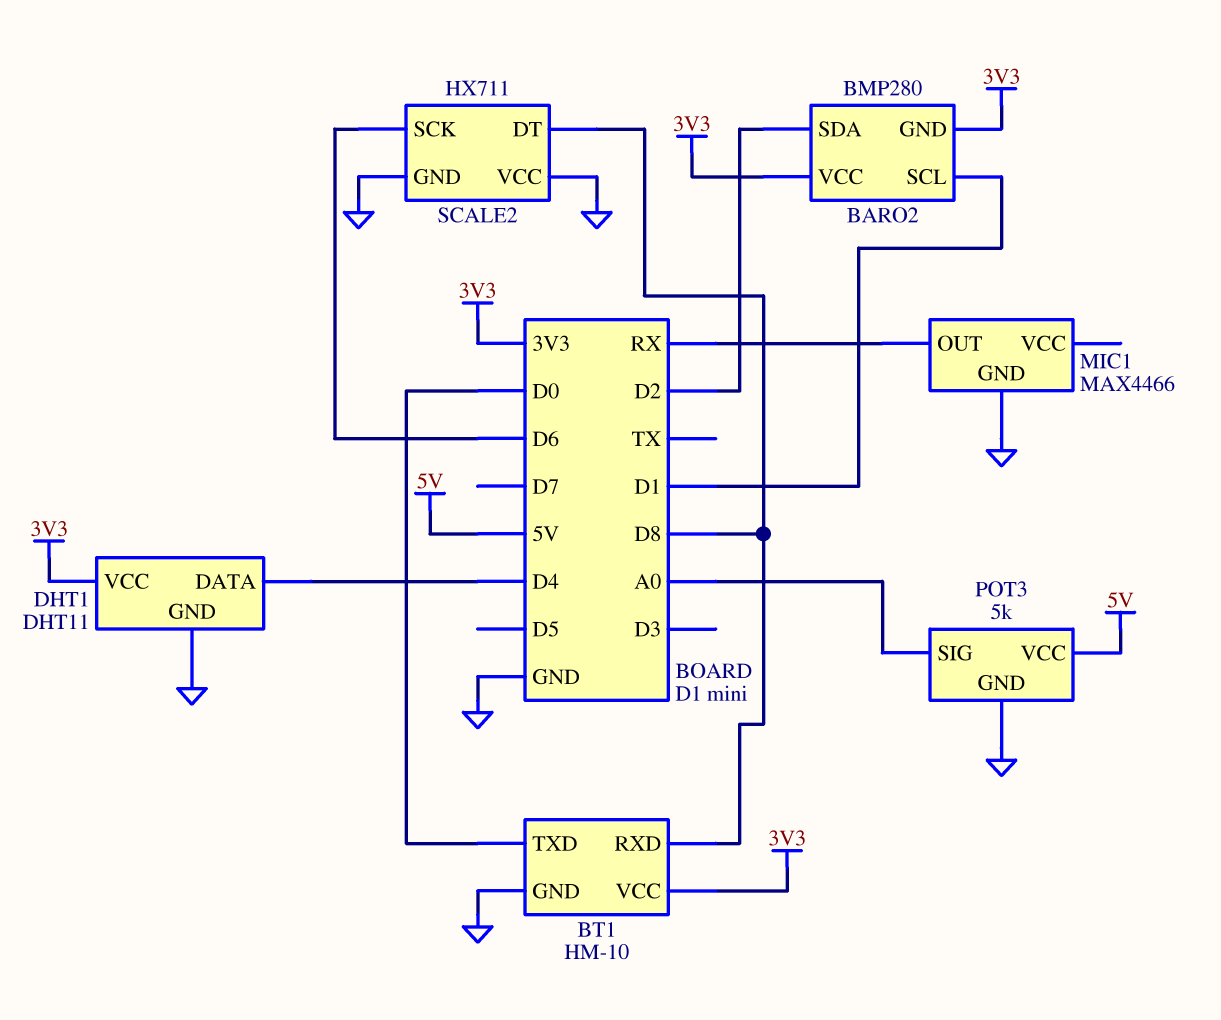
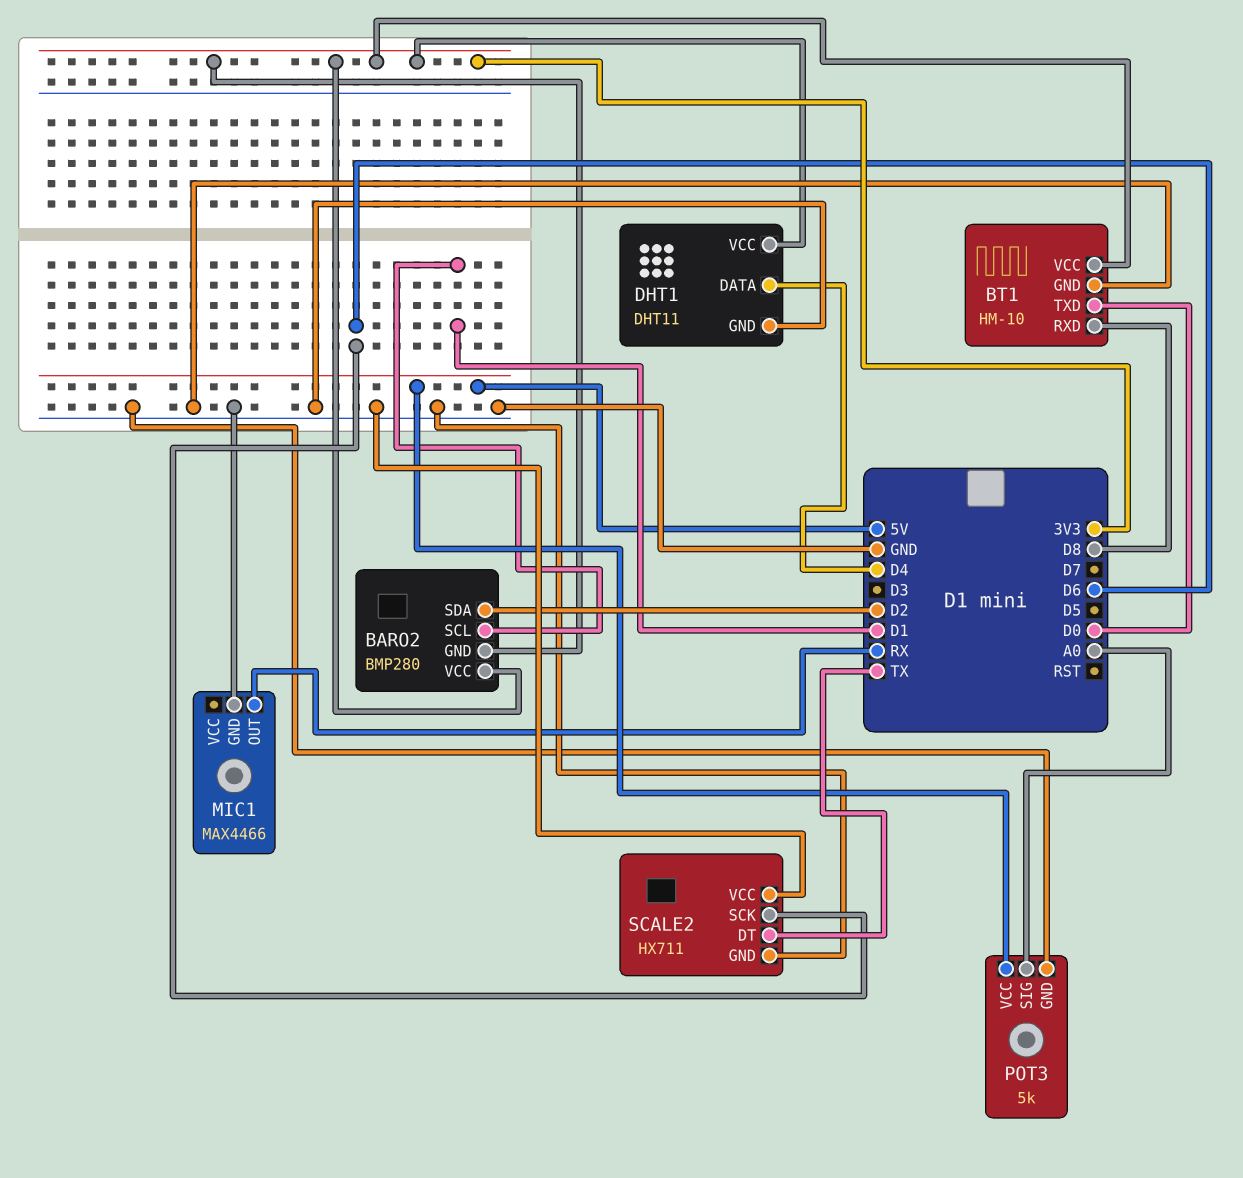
SCALE2 pin DT: D8 -> TX

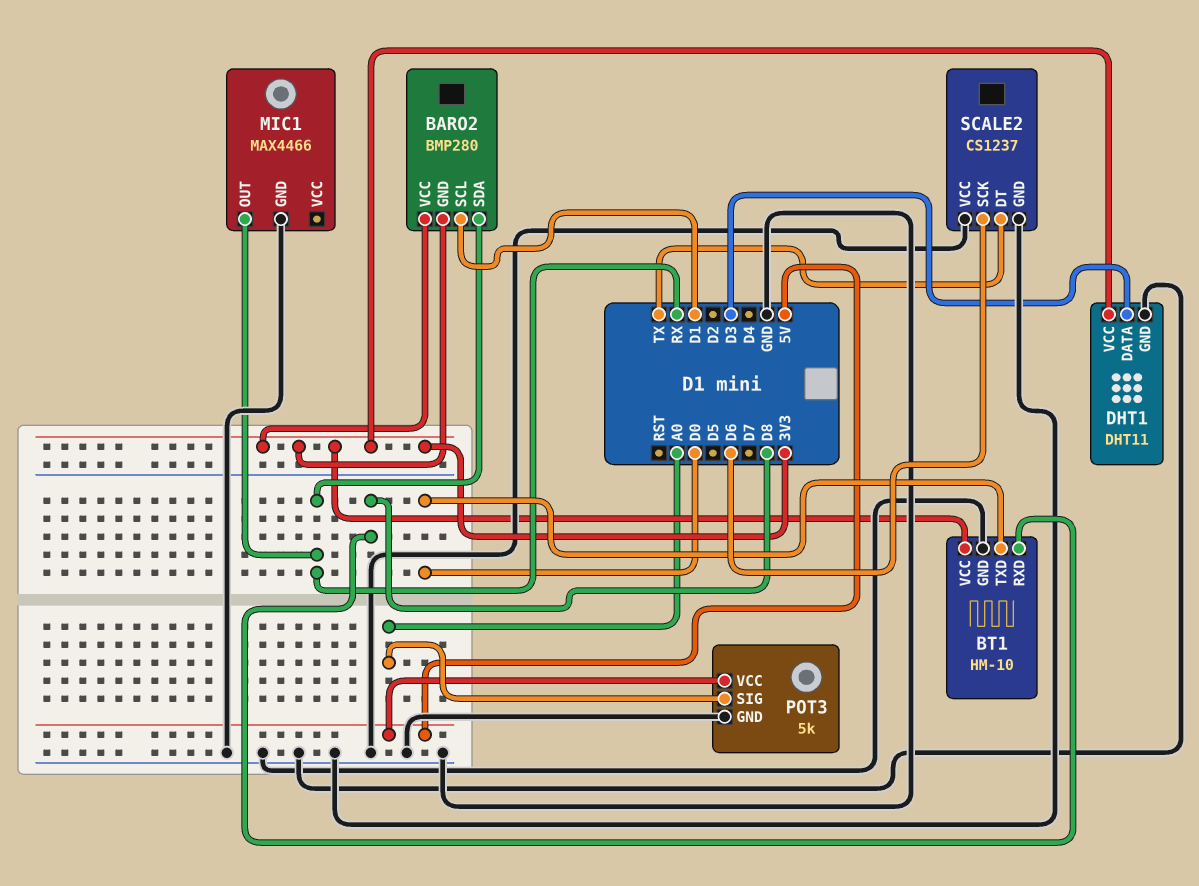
BARO2 pin SDA: D2 -> RX
DHT1 pin DATA: D4 -> D3
SCALE2: HX711 -> CS1237

